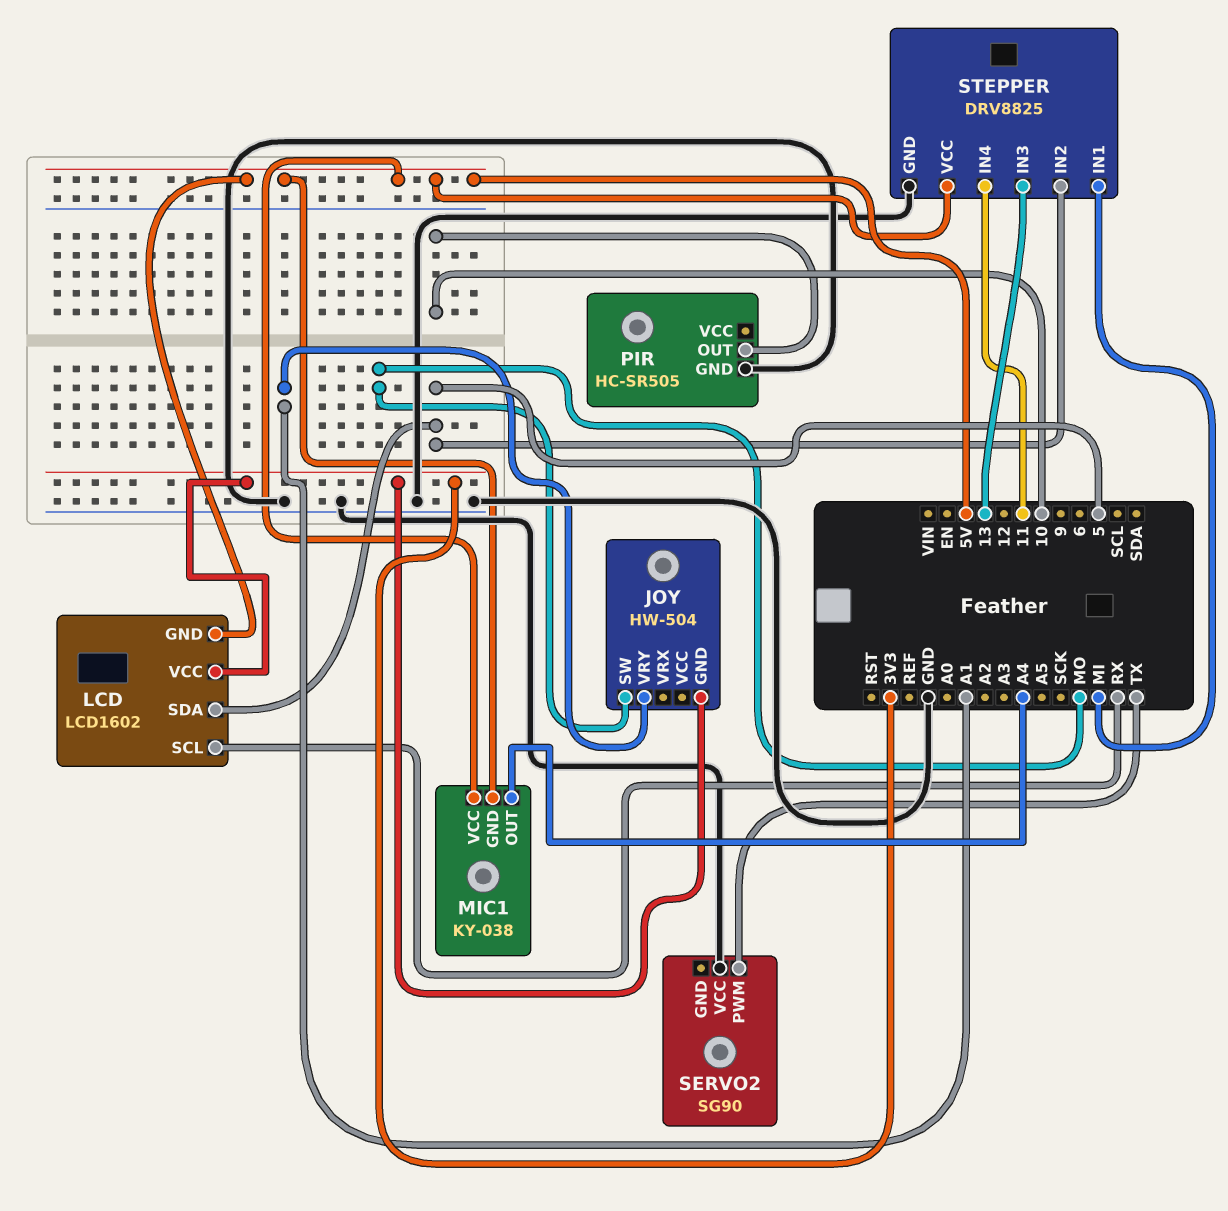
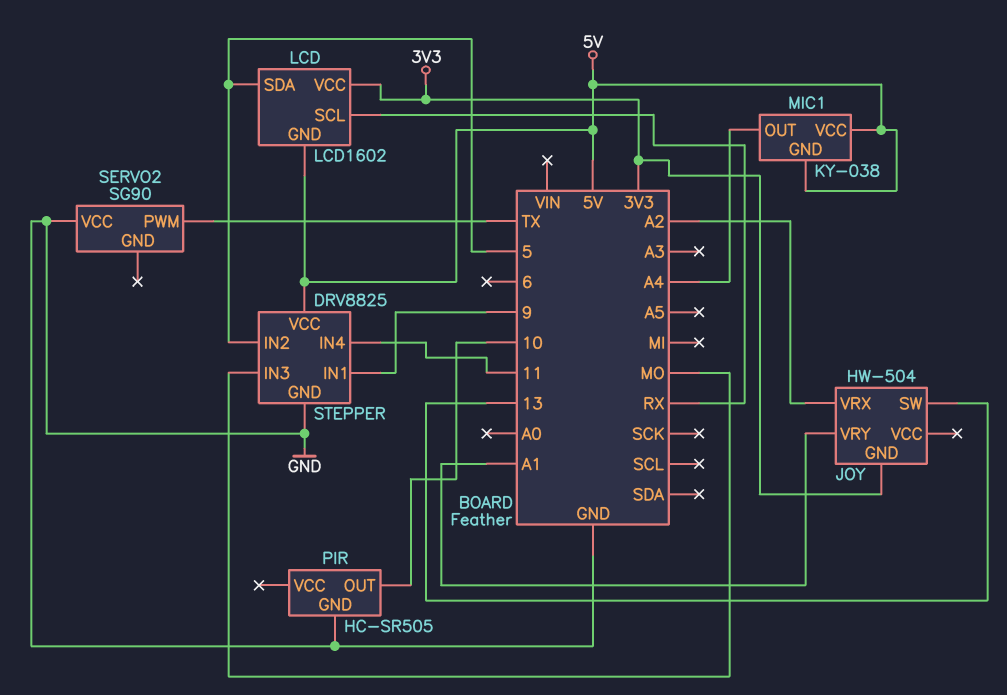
JOY pin SW: MO -> 13
JOY pin VRX: none -> A2
STEPPER pin IN1: MI -> 9
STEPPER pin IN3: 13 -> MO

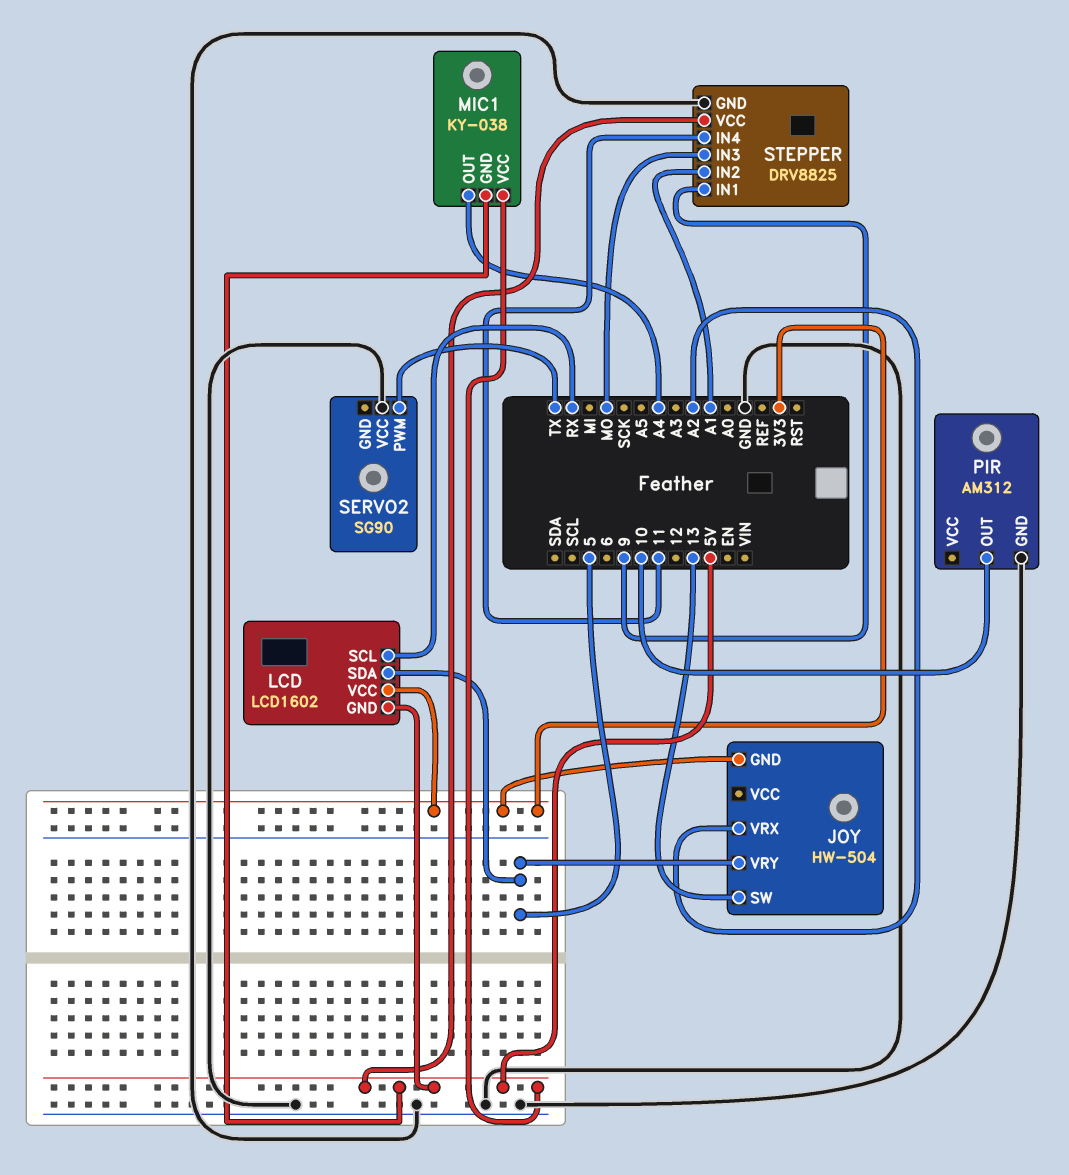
JOY pin VRY: A1 -> 5
PIR: HC-SR505 -> AM312
STEPPER pin IN2: 5 -> A1

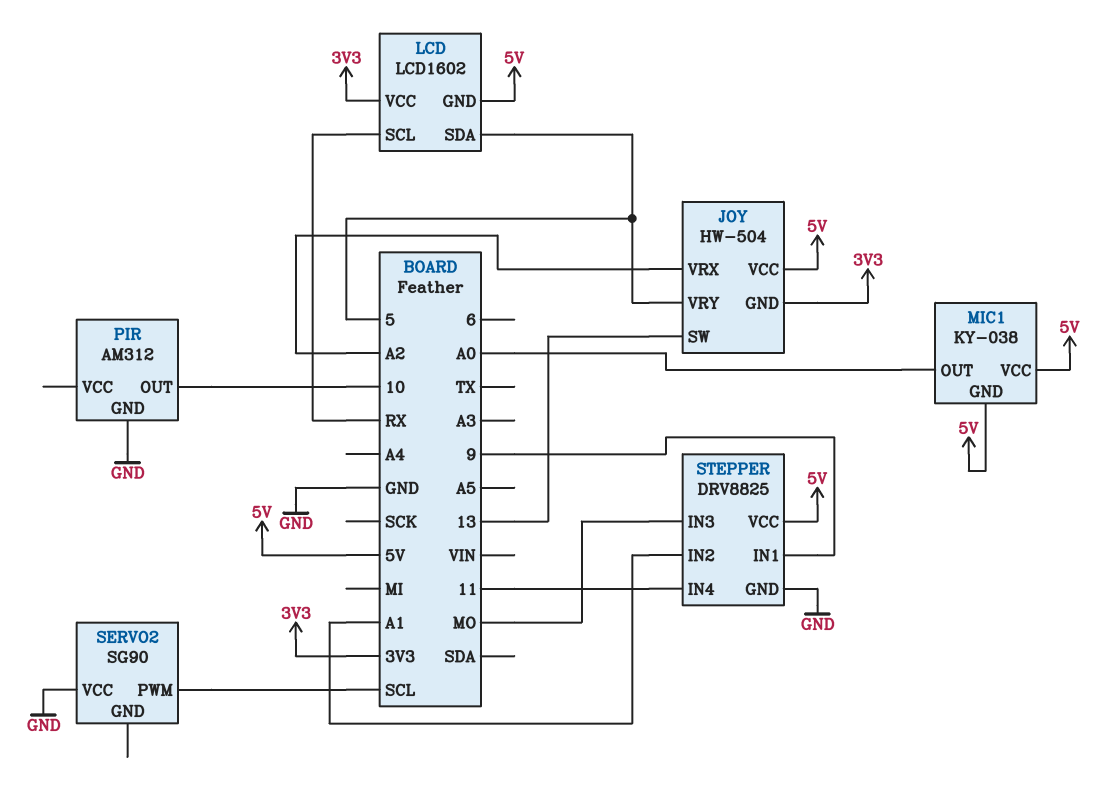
JOY pin VCC: none -> 5V
MIC1 pin OUT: A4 -> A0
SERVO2 pin PWM: TX -> SCL

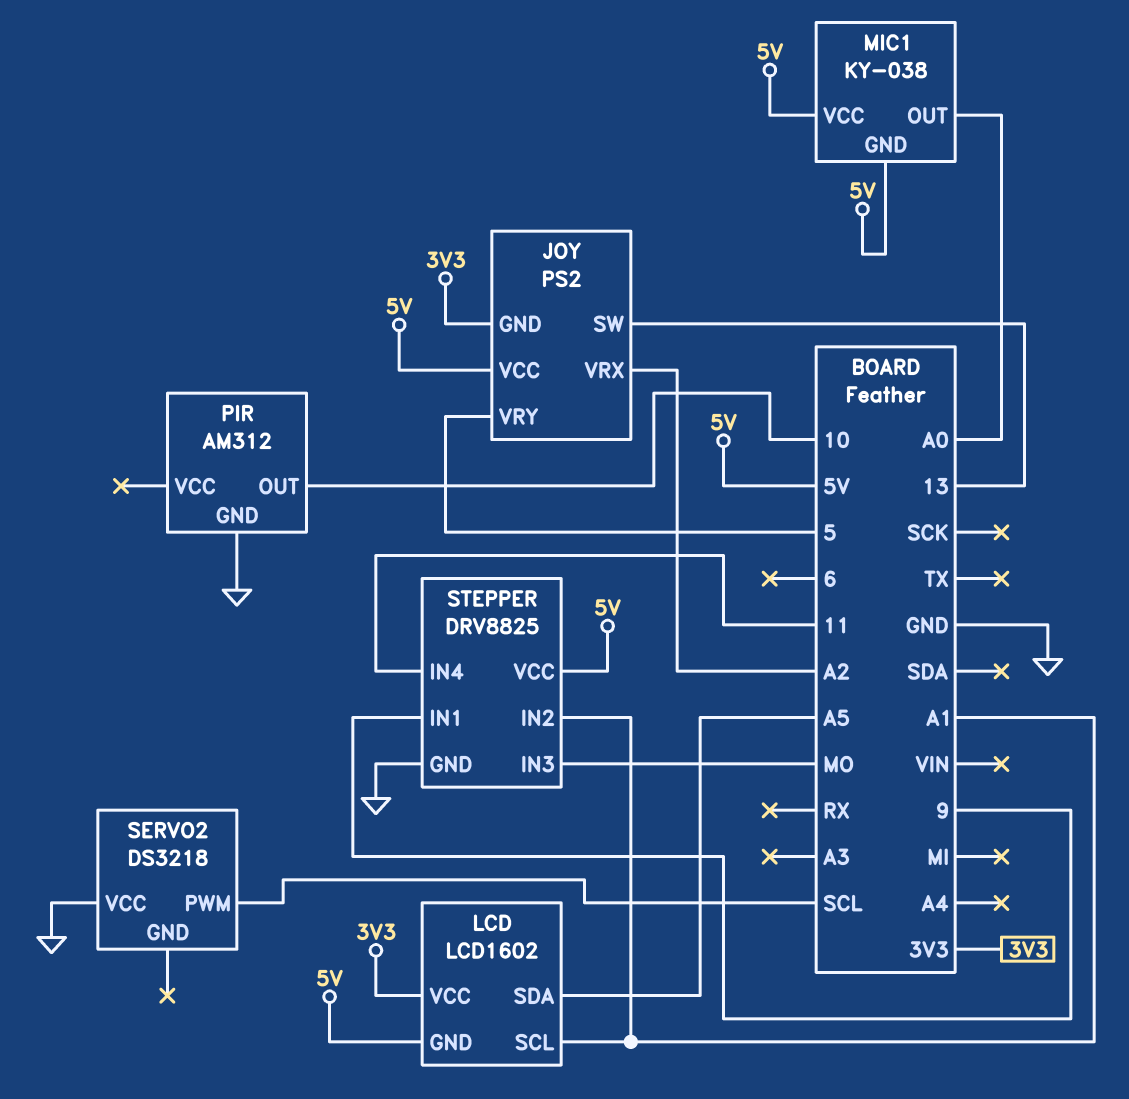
JOY: HW-504 -> PS2
LCD pin SCL: RX -> A1
LCD pin SDA: 5 -> A5
SERVO2: SG90 -> DS3218

